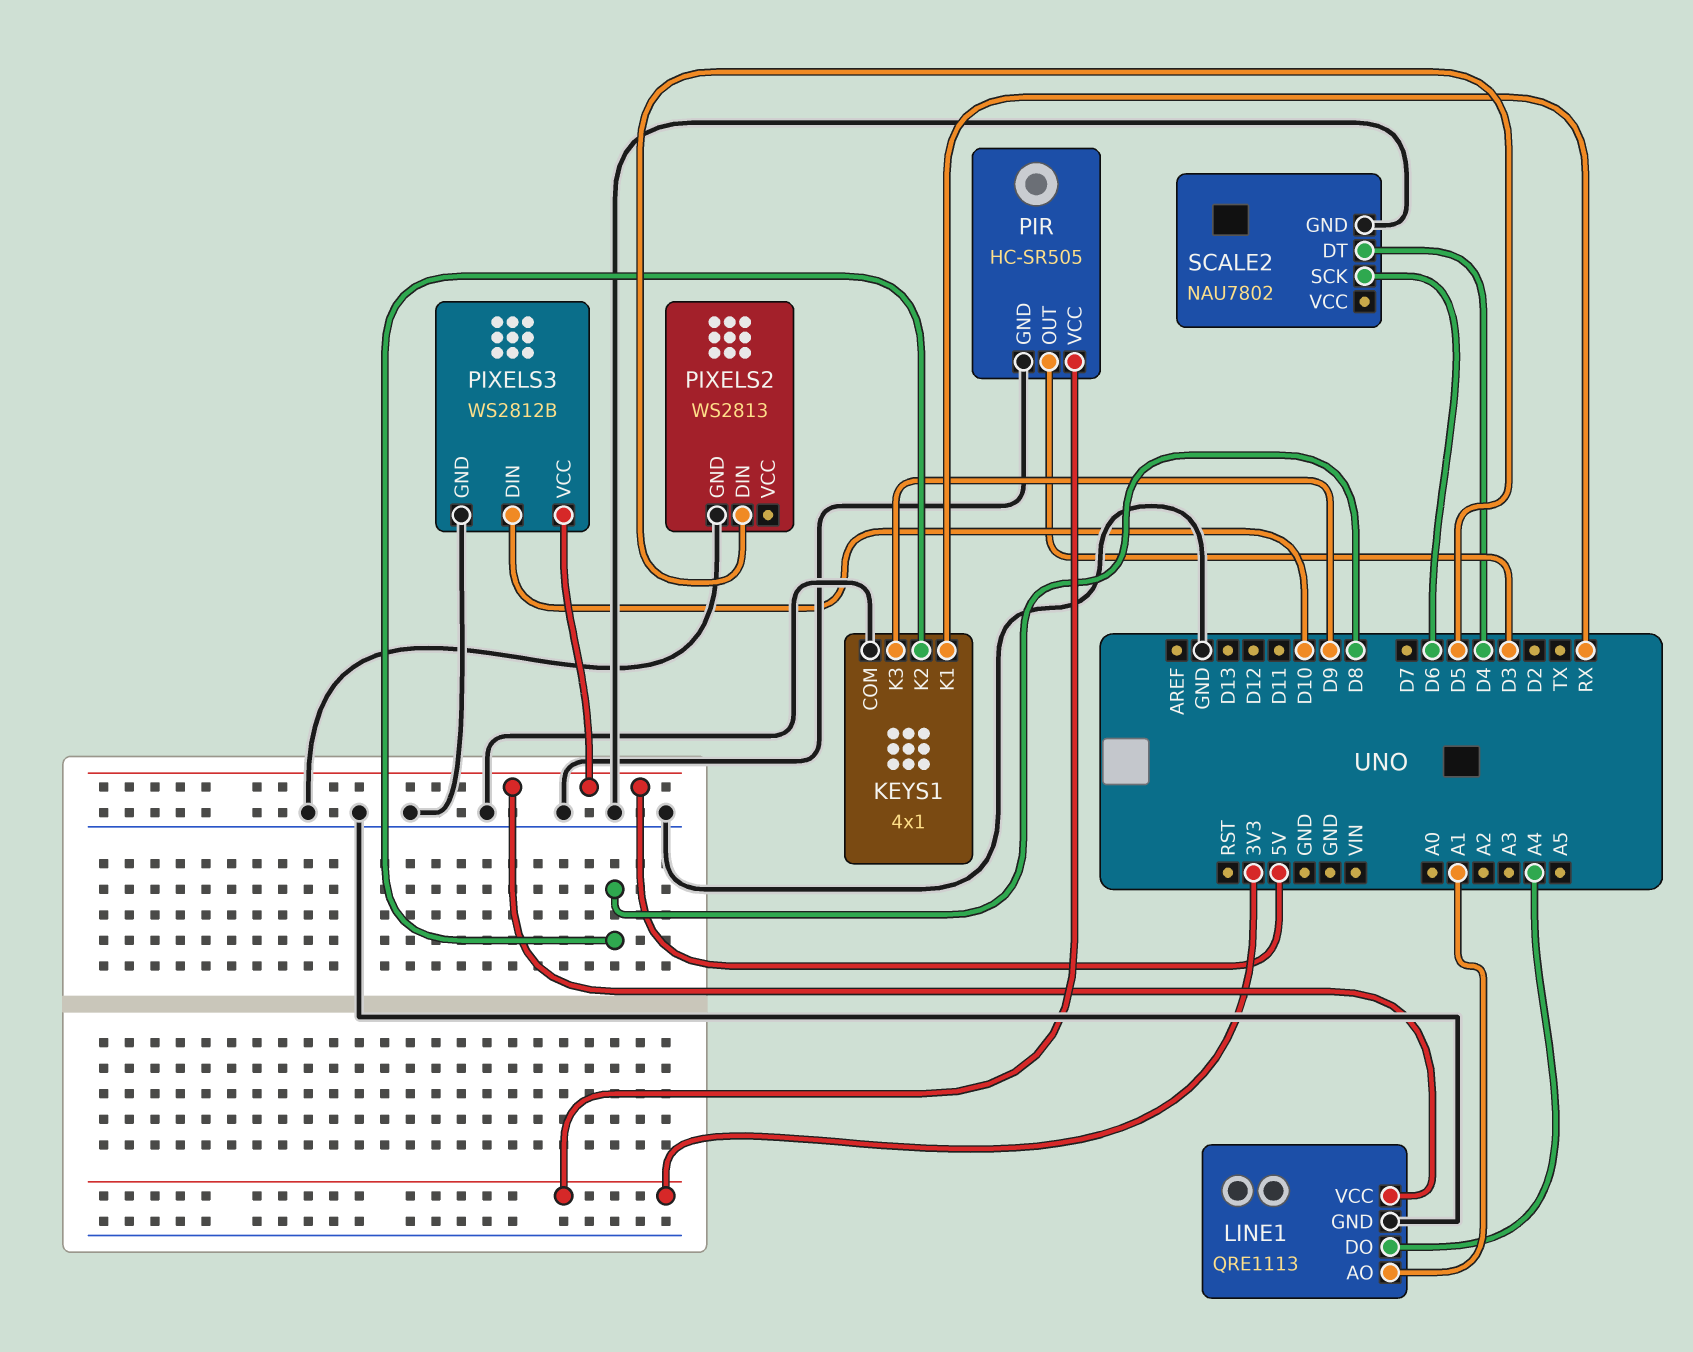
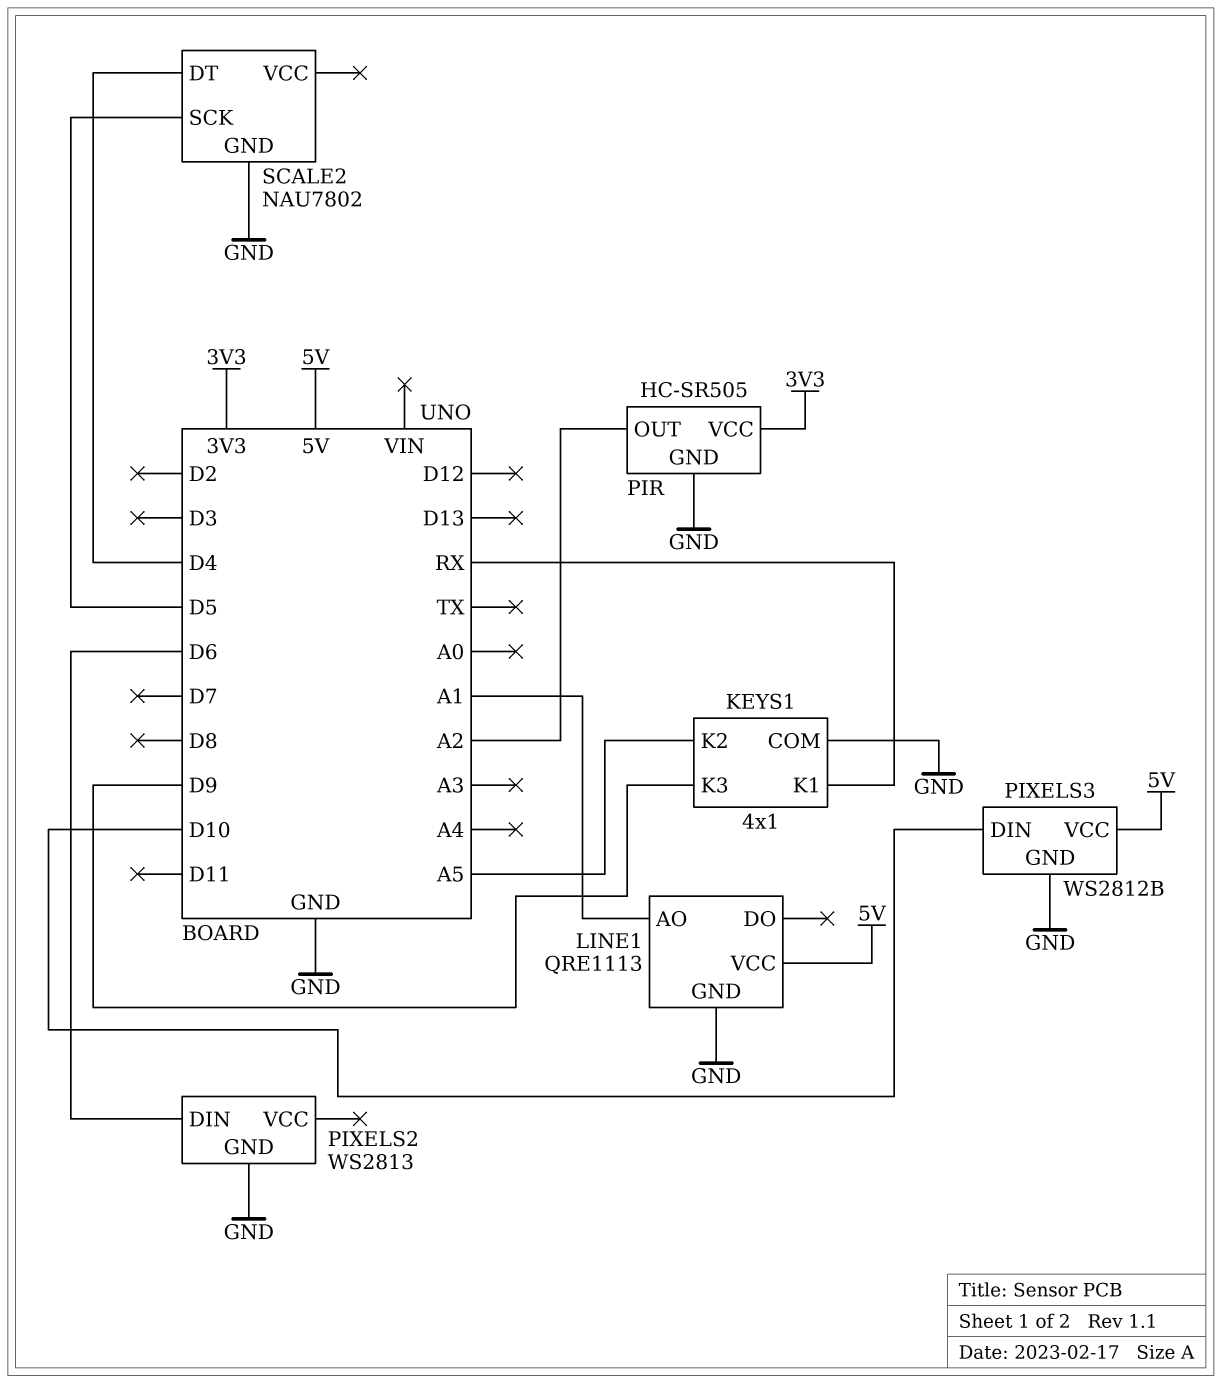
KEYS1 pin K2: D8 -> A5
LINE1 pin DO: A4 -> none
PIR pin OUT: D3 -> A2
PIXELS2 pin DIN: D5 -> D6
SCALE2 pin SCK: D6 -> D5

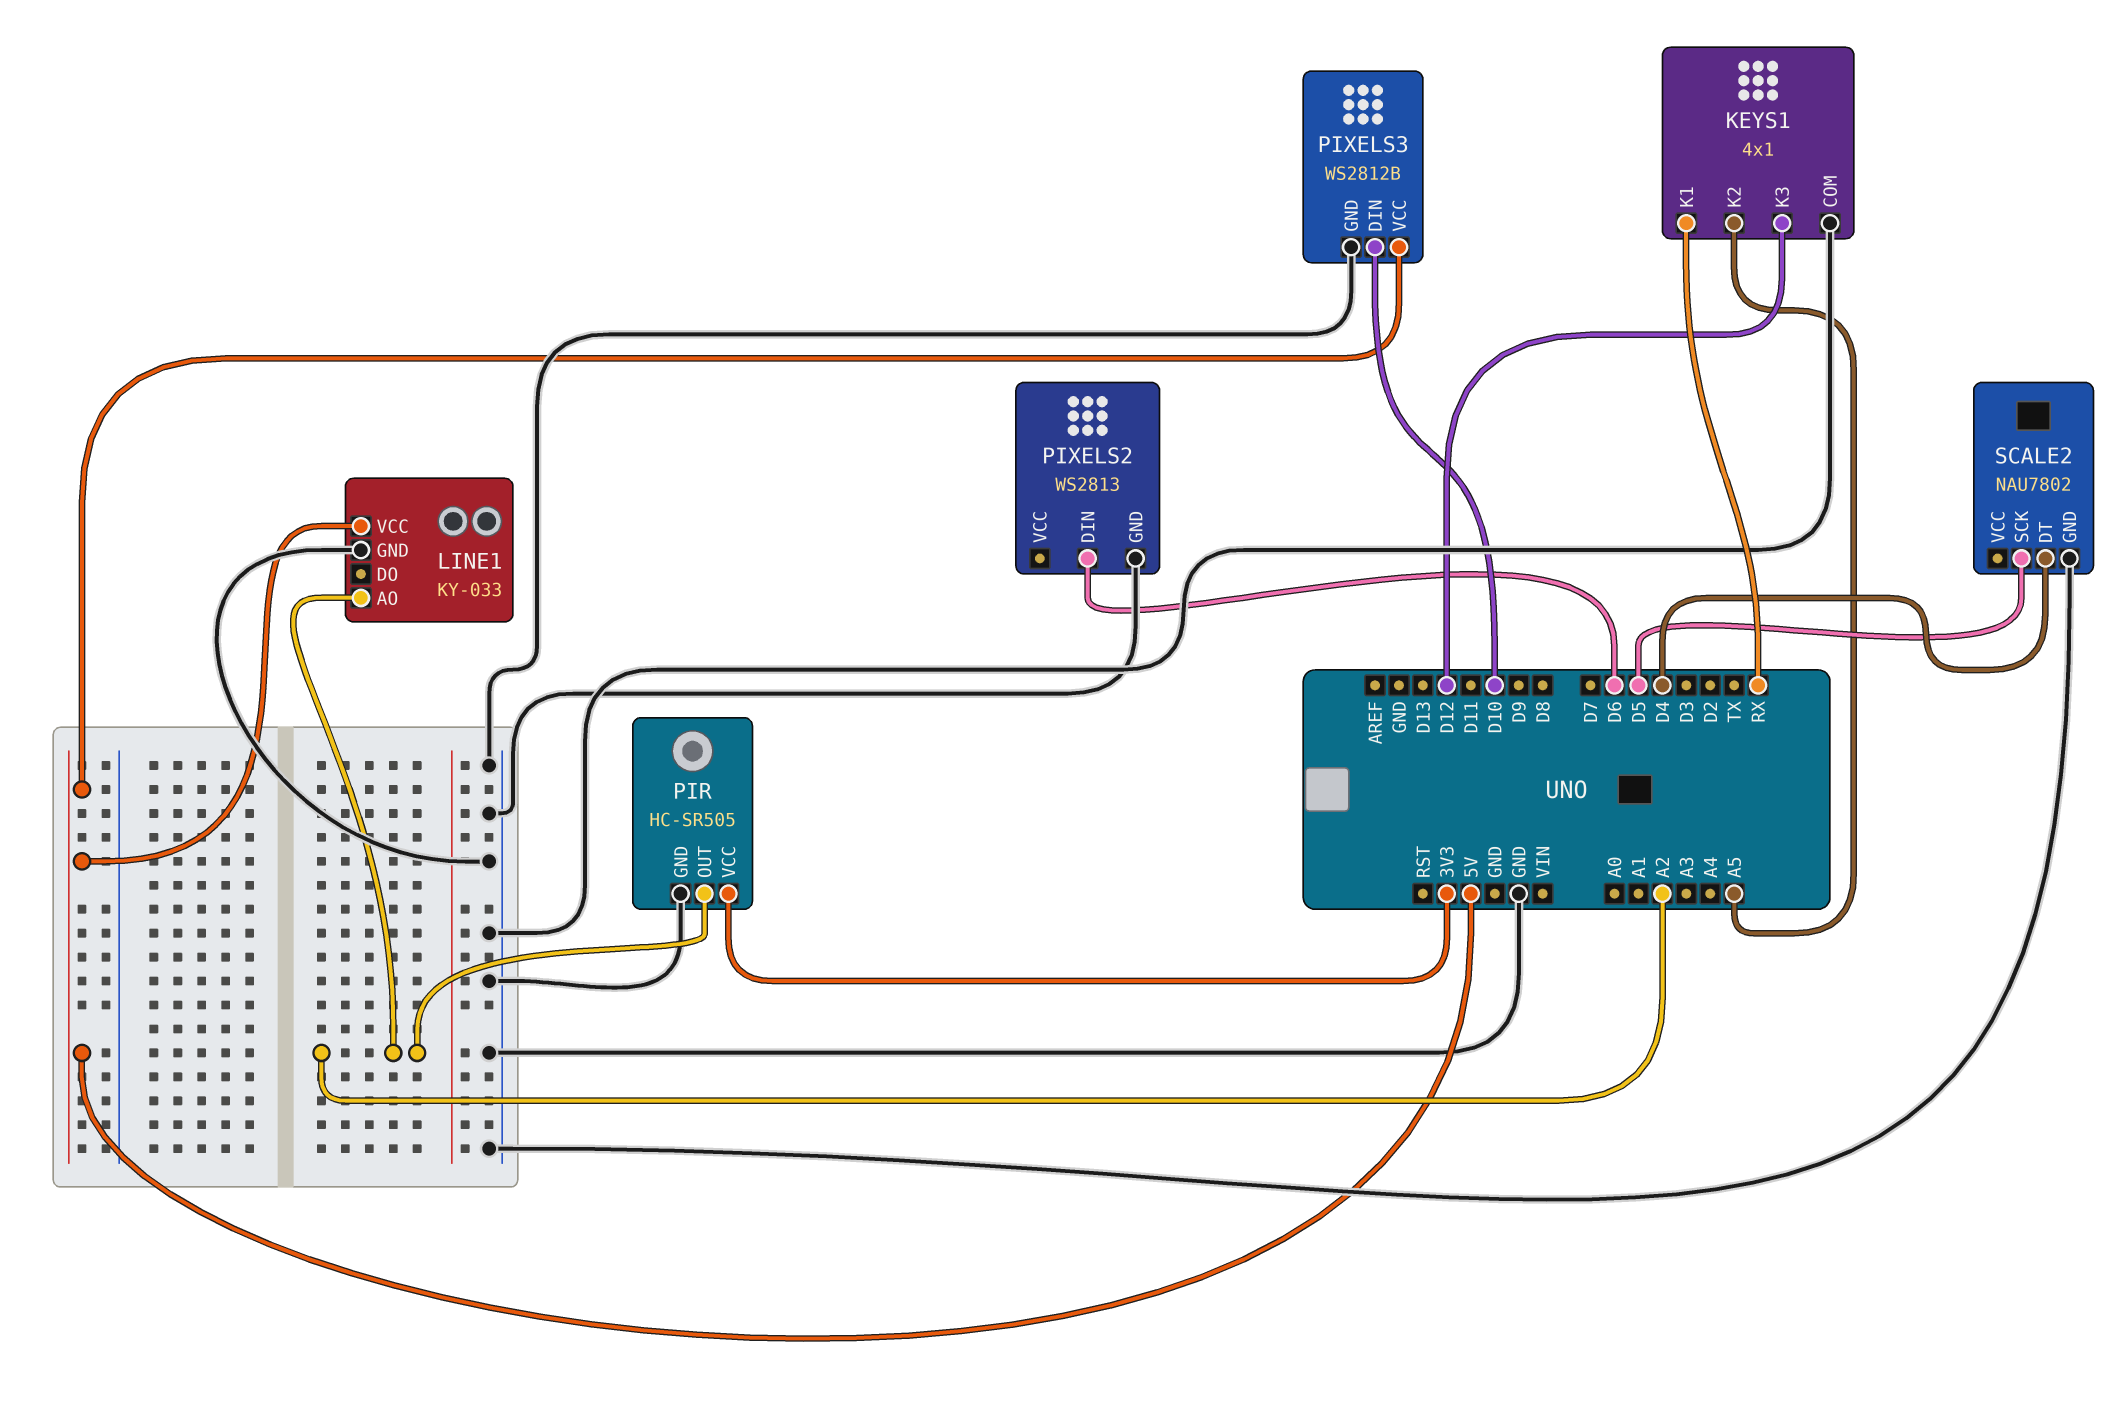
KEYS1 pin K3: D9 -> D12
LINE1: QRE1113 -> KY-033
LINE1 pin AO: A1 -> A2

